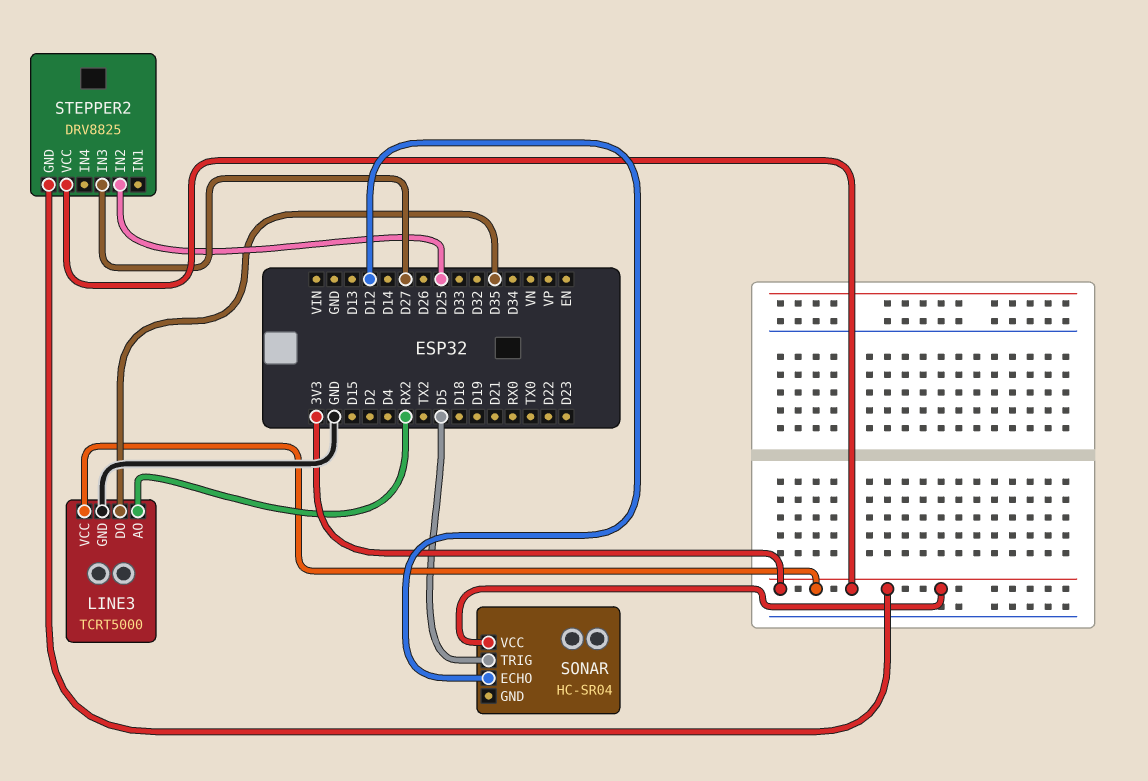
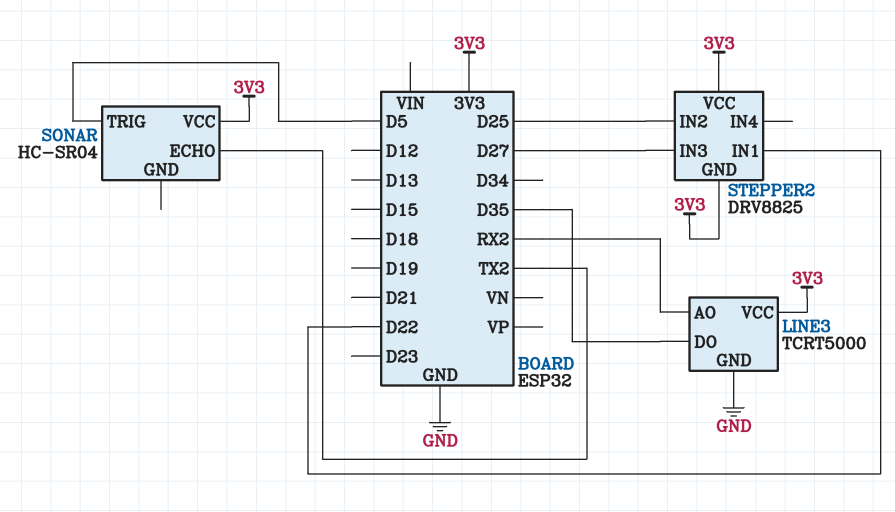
SONAR pin ECHO: D12 -> TX2
STEPPER2 pin IN1: none -> D22

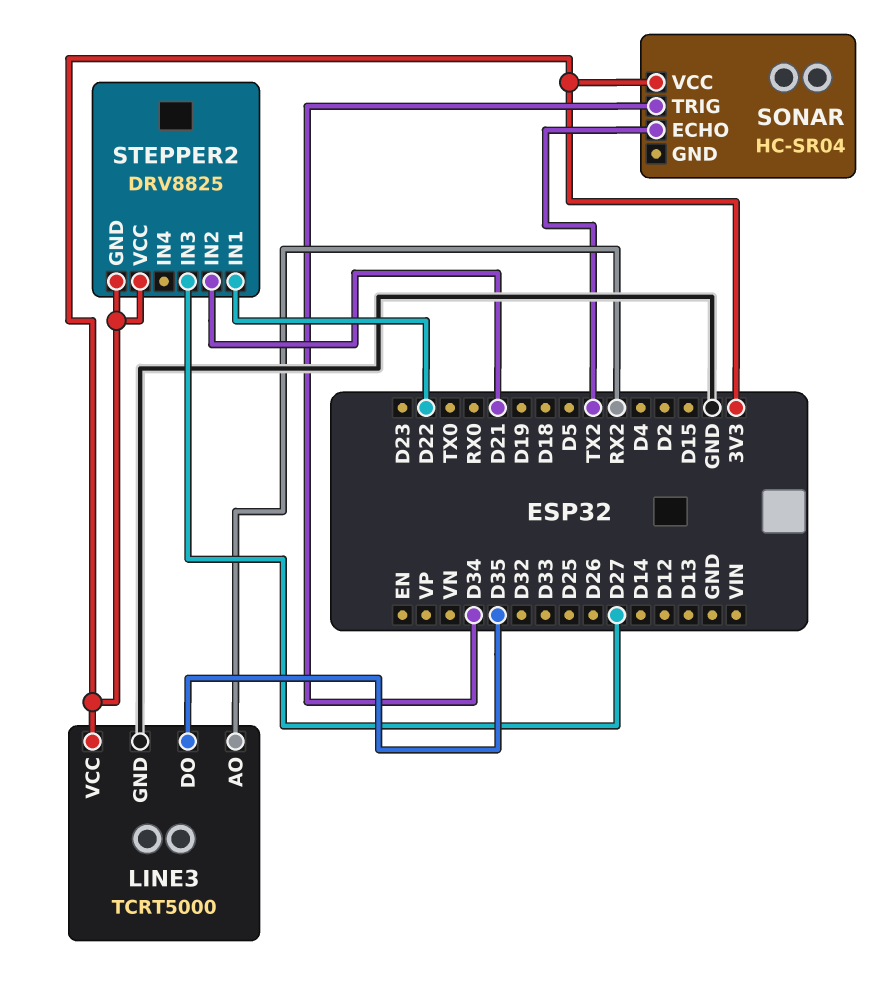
SONAR pin TRIG: D5 -> D34
STEPPER2 pin IN2: D25 -> D21

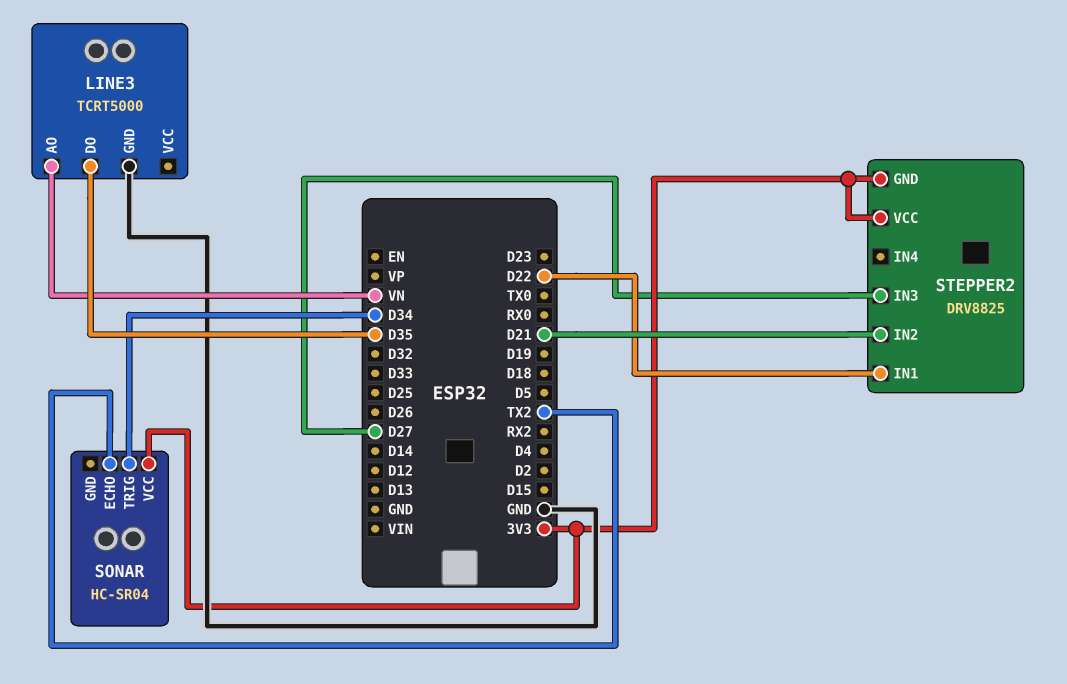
LINE3 pin AO: RX2 -> VN
LINE3 pin VCC: 3V3 -> none

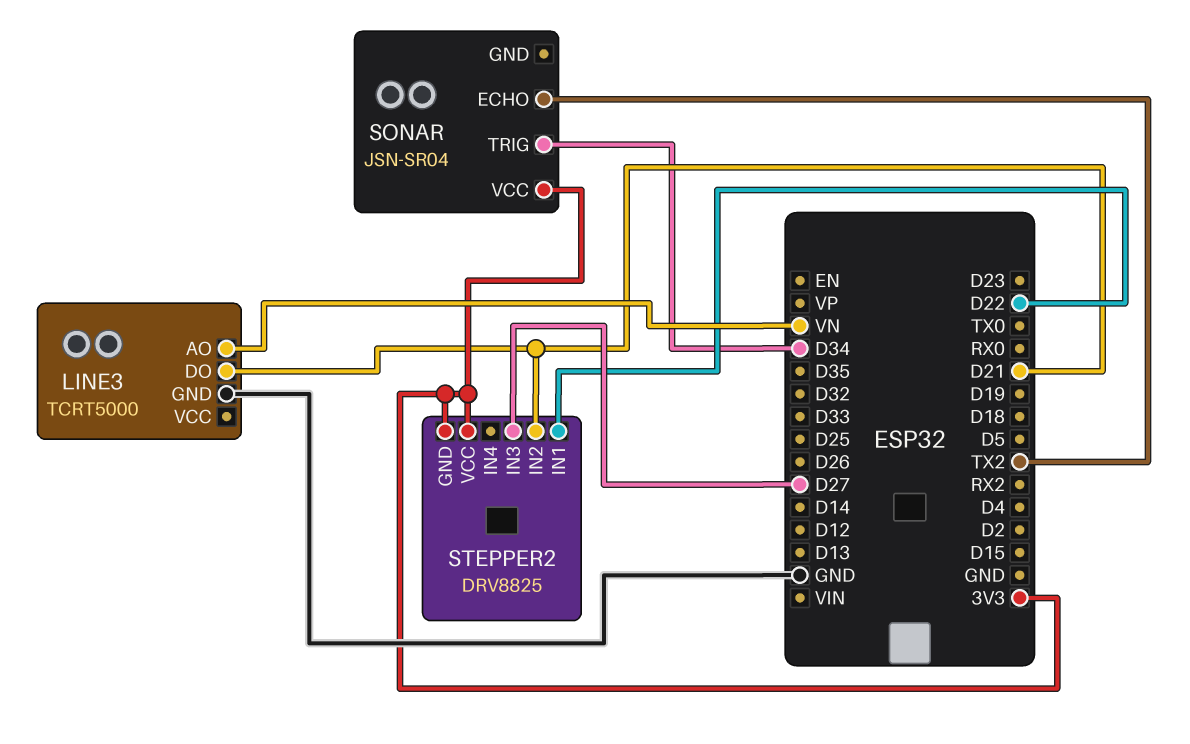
LINE3 pin DO: D35 -> D21
SONAR: HC-SR04 -> JSN-SR04

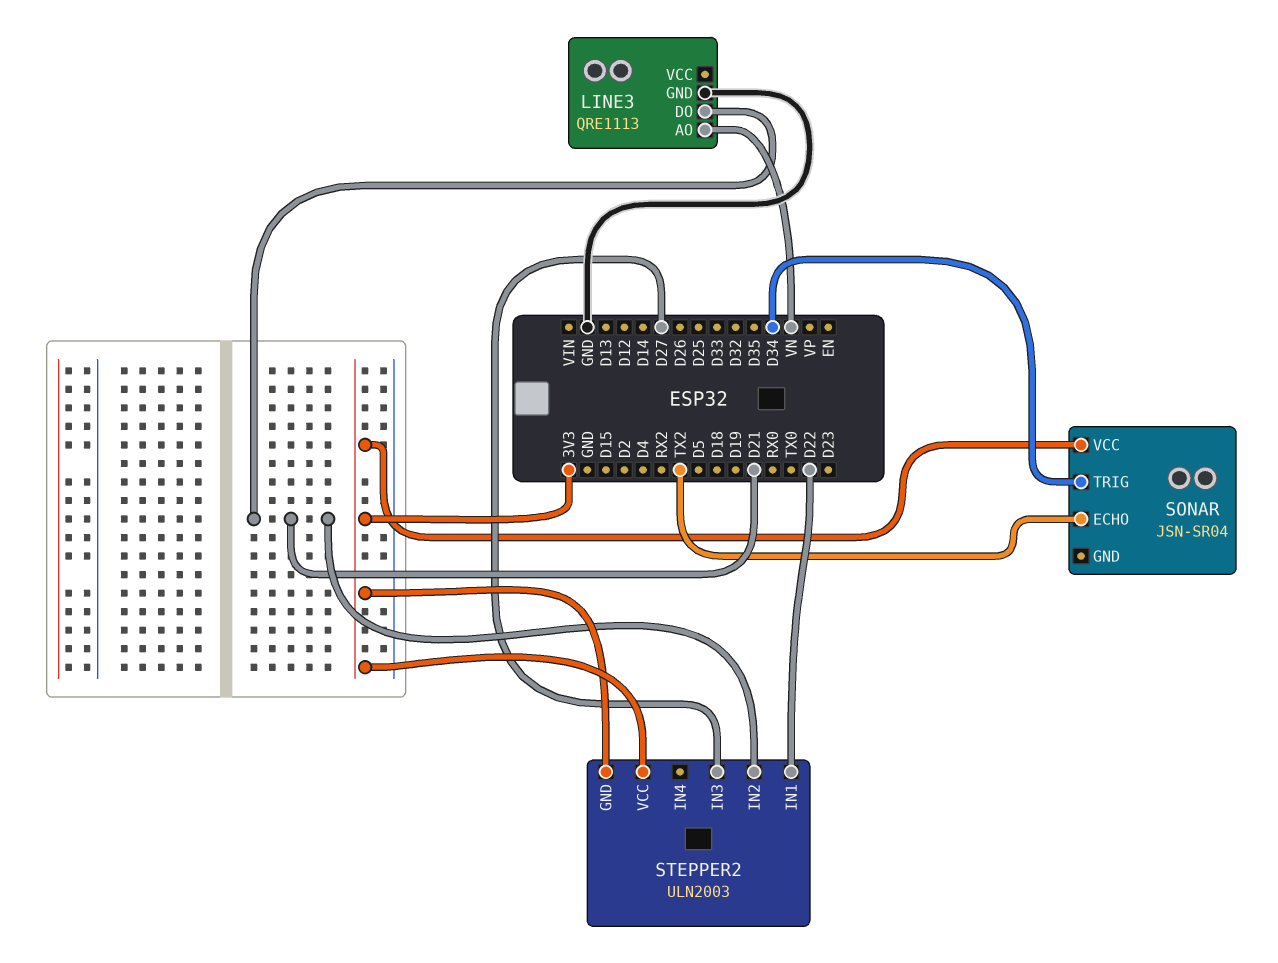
LINE3: TCRT5000 -> QRE1113
STEPPER2: DRV8825 -> ULN2003

